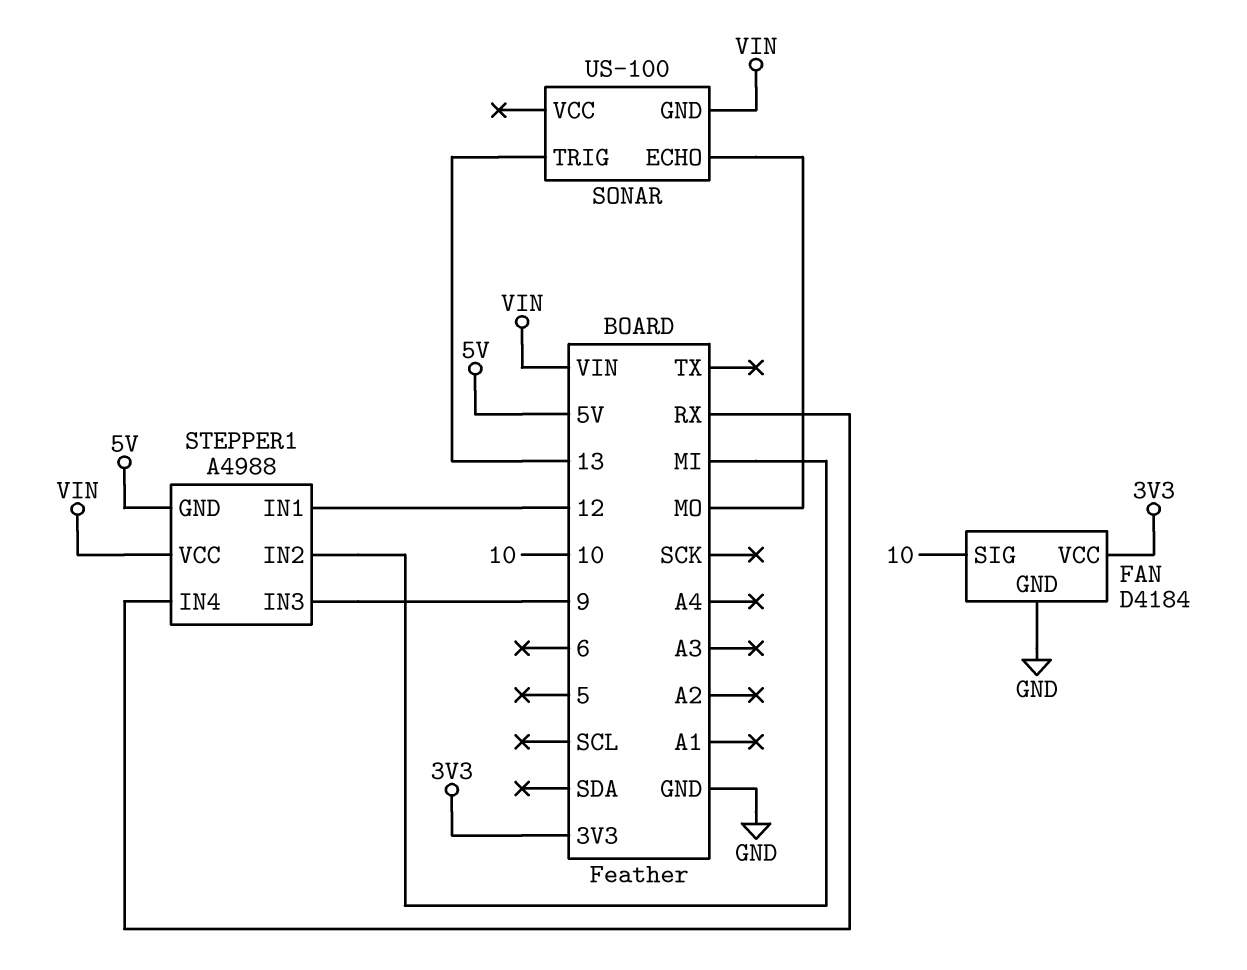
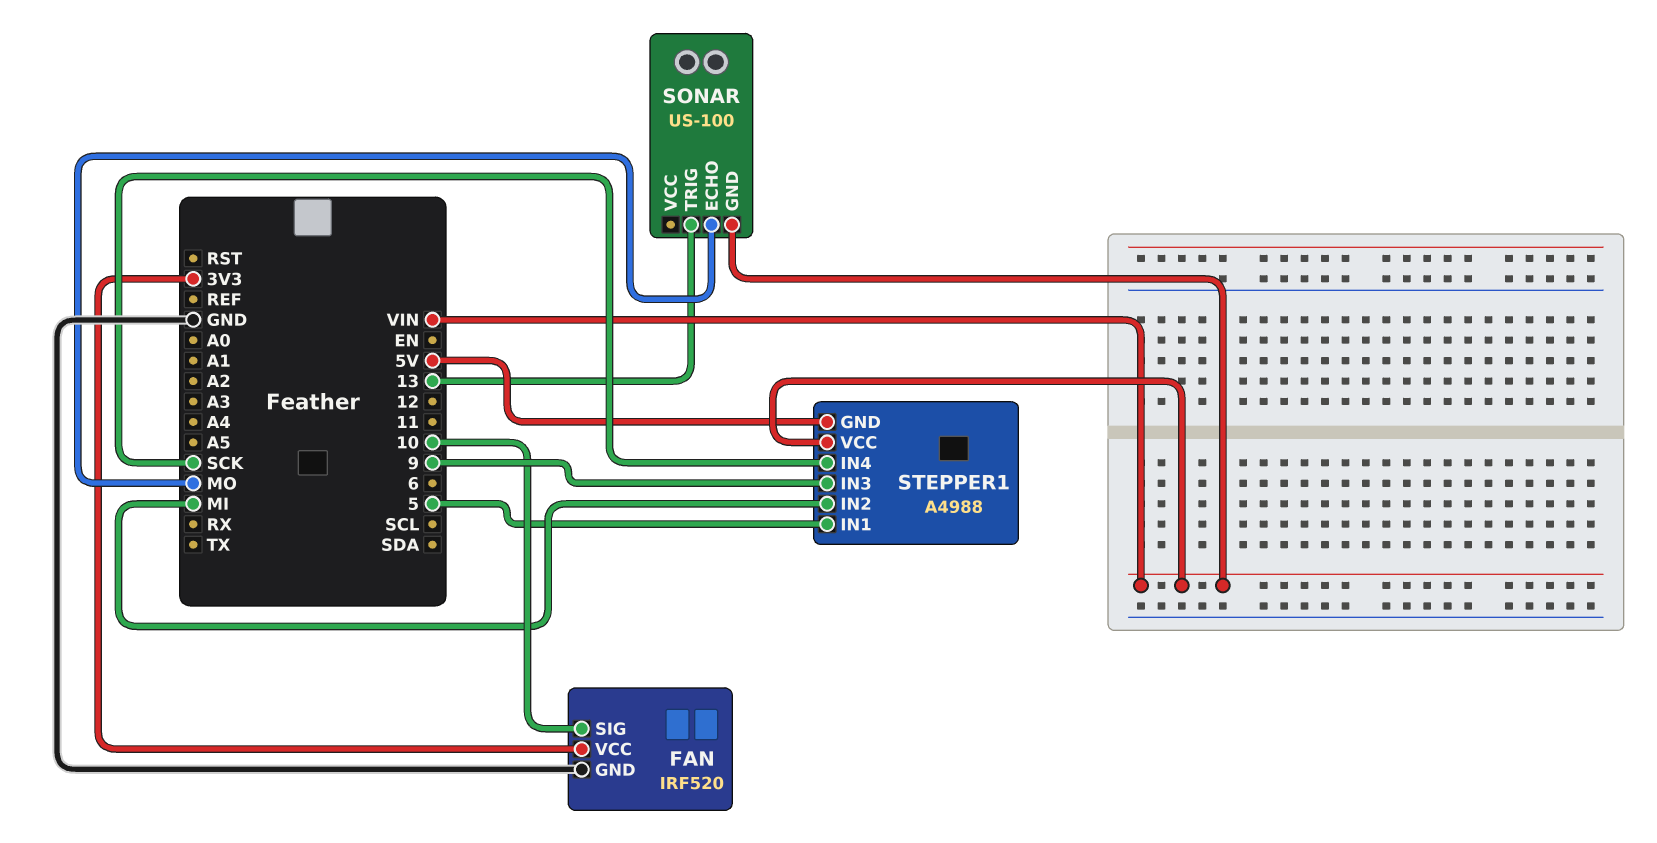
FAN: D4184 -> IRF520
STEPPER1 pin IN1: 12 -> 5
STEPPER1 pin IN4: RX -> SCK

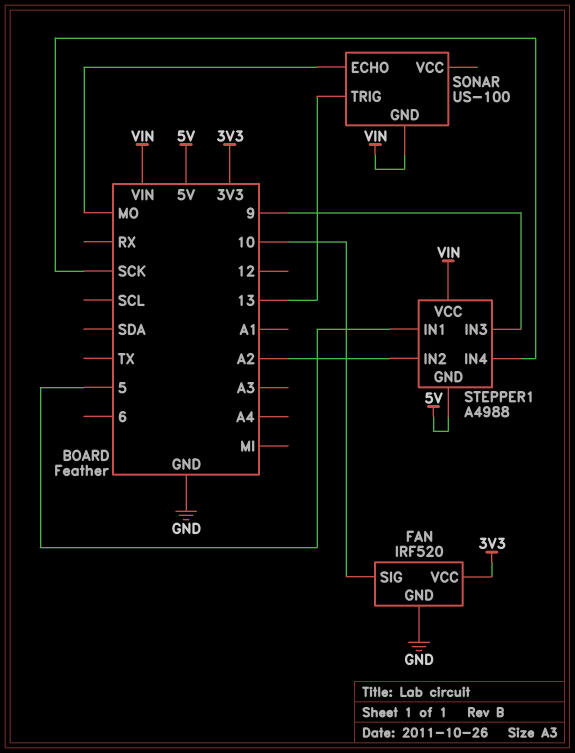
STEPPER1 pin IN2: MI -> A2

